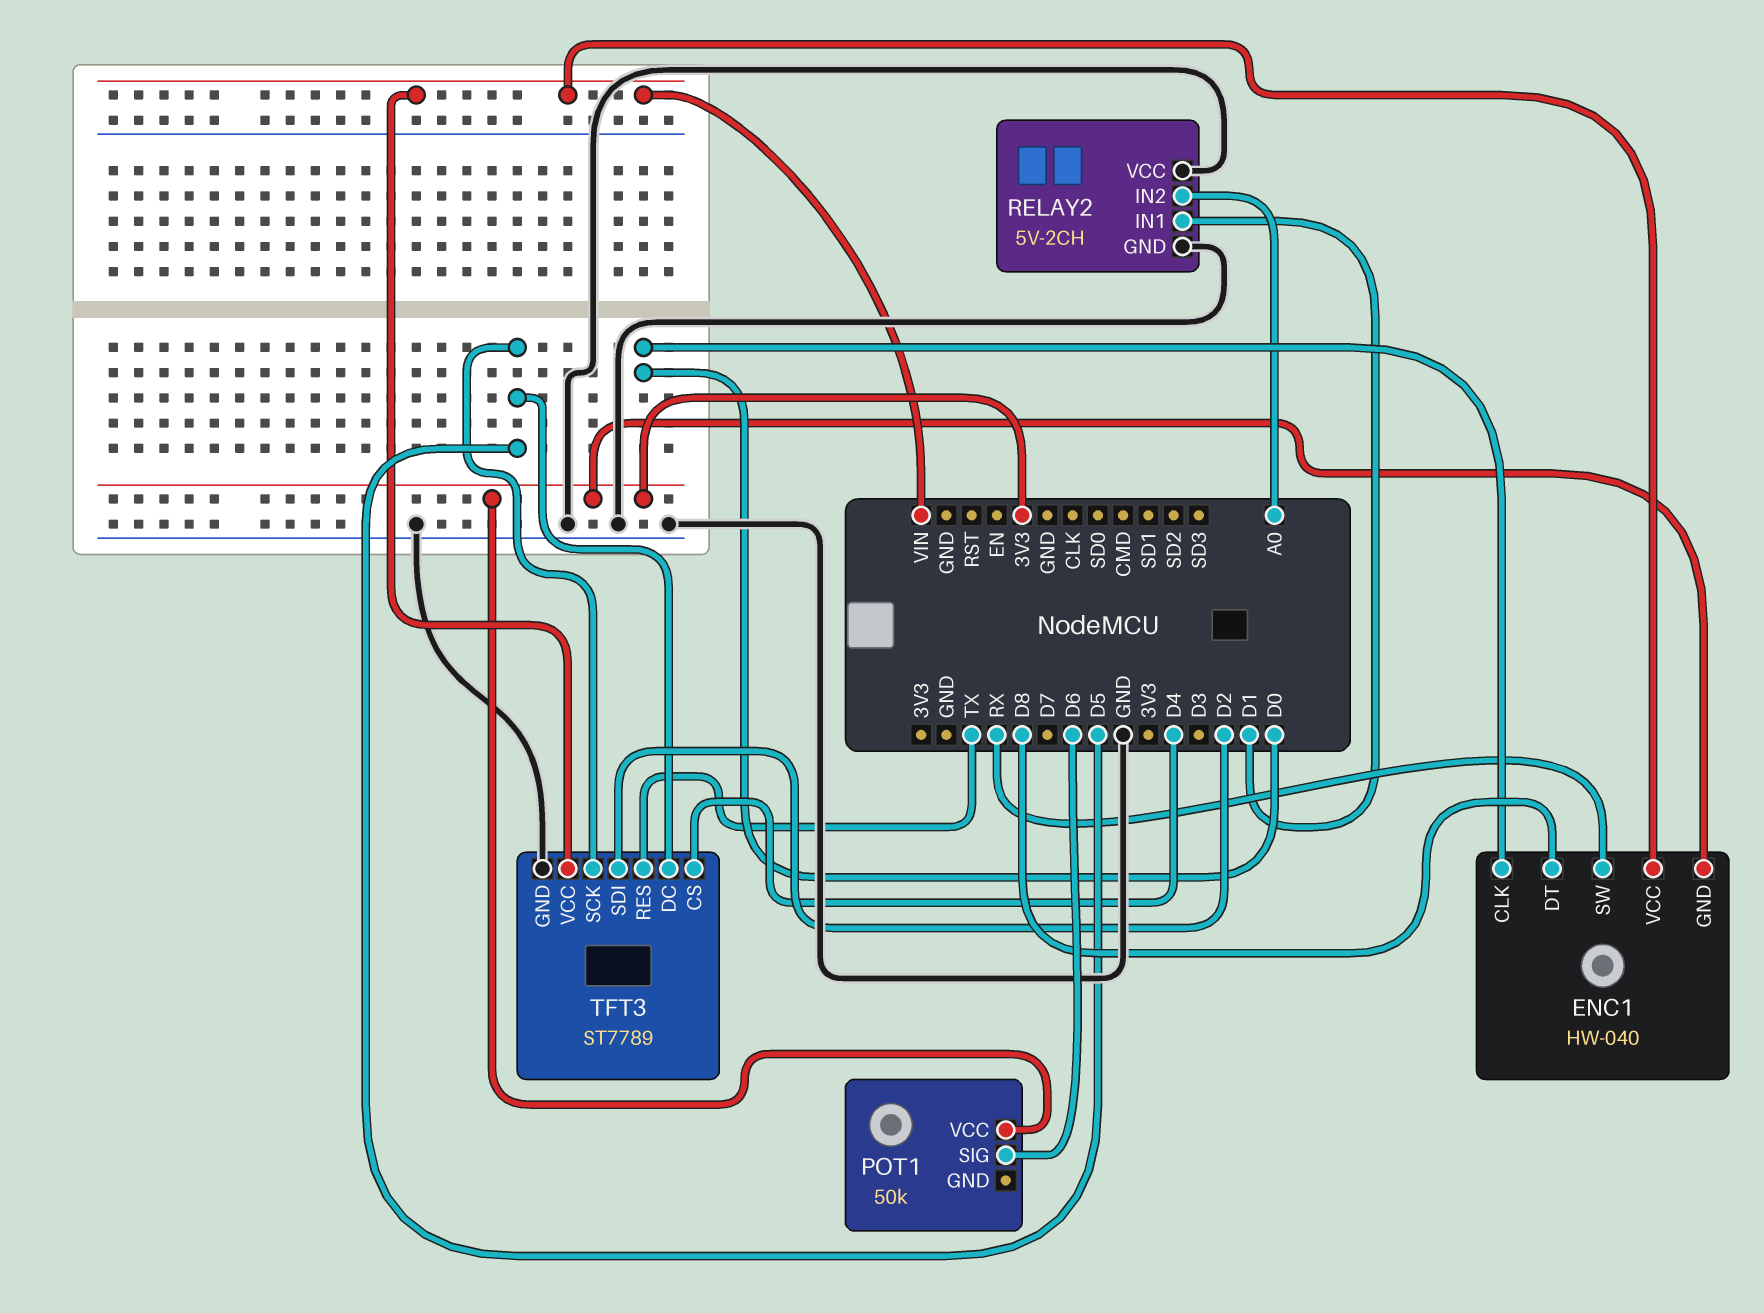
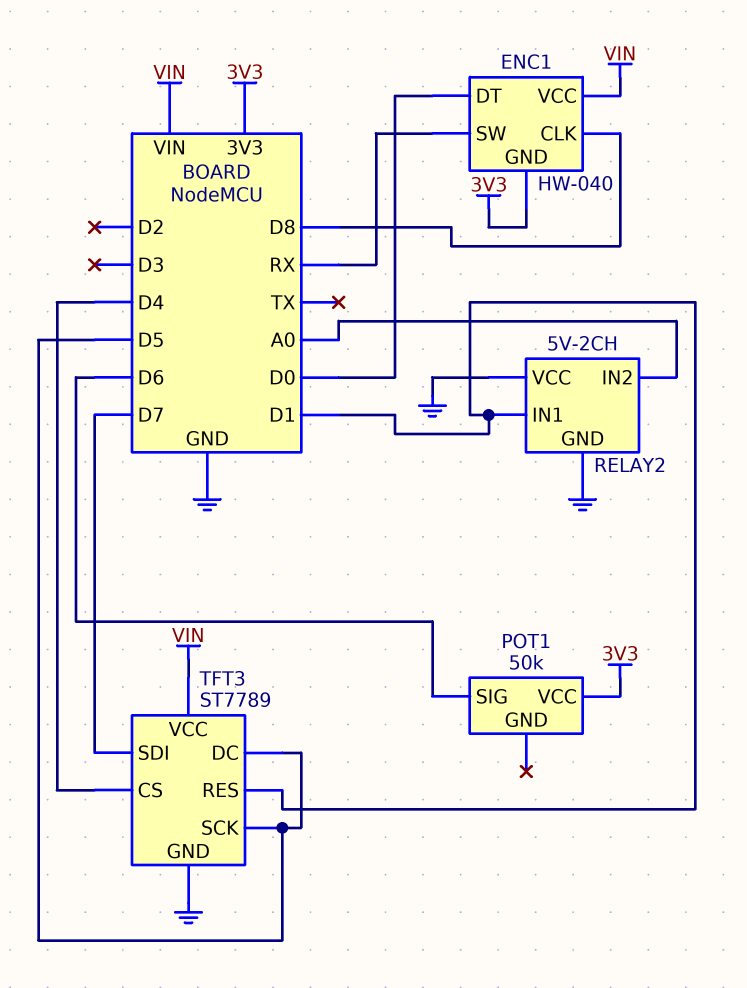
ENC1 pin CLK: D0 -> D8
ENC1 pin DT: D8 -> D0
TFT3 pin RES: TX -> D1
TFT3 pin SDI: D2 -> D7

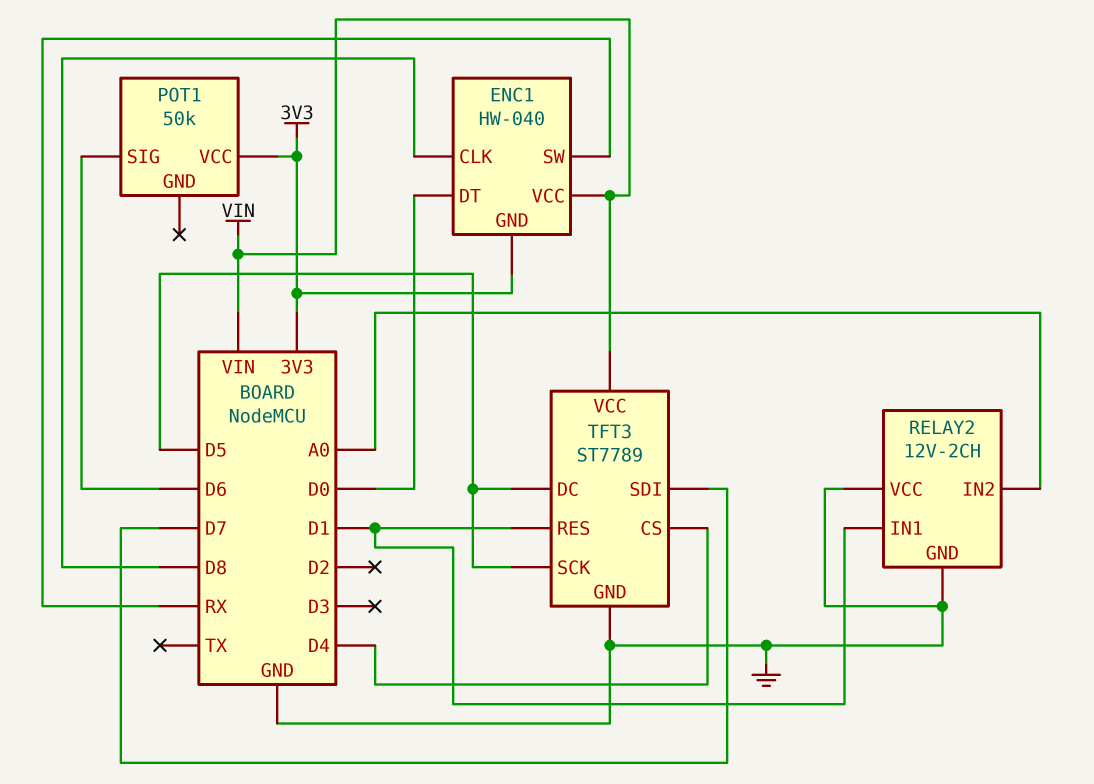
RELAY2: 5V-2CH -> 12V-2CH

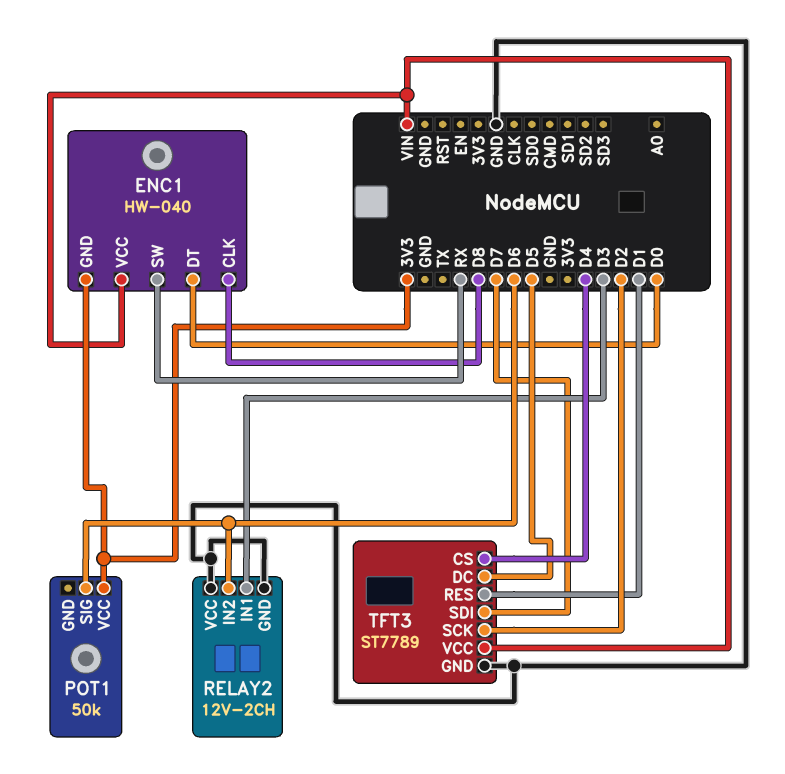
RELAY2 pin IN1: D1 -> D3
RELAY2 pin IN2: A0 -> D6
TFT3 pin SCK: D5 -> D2

